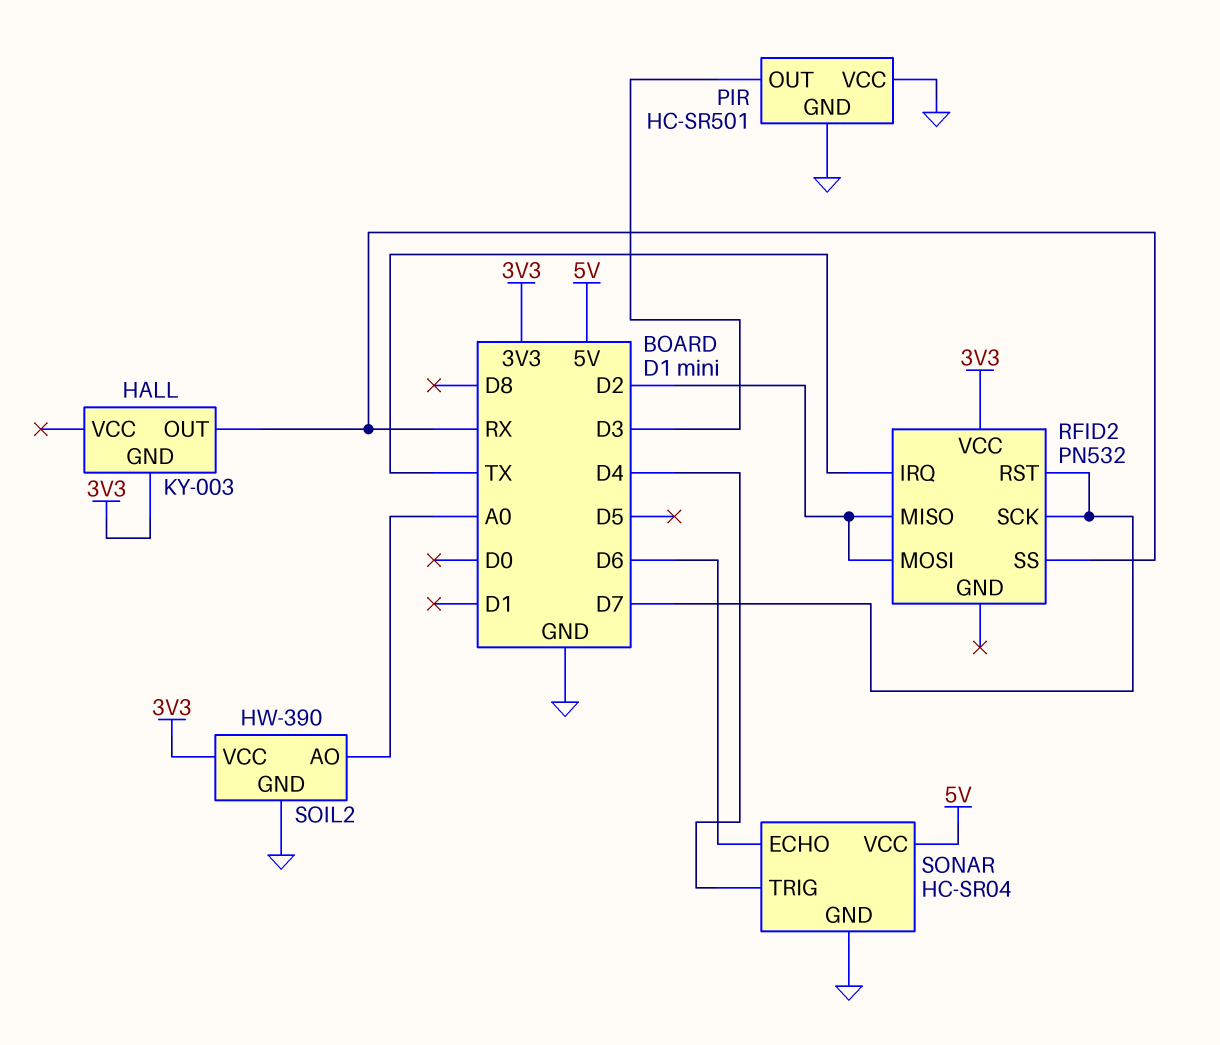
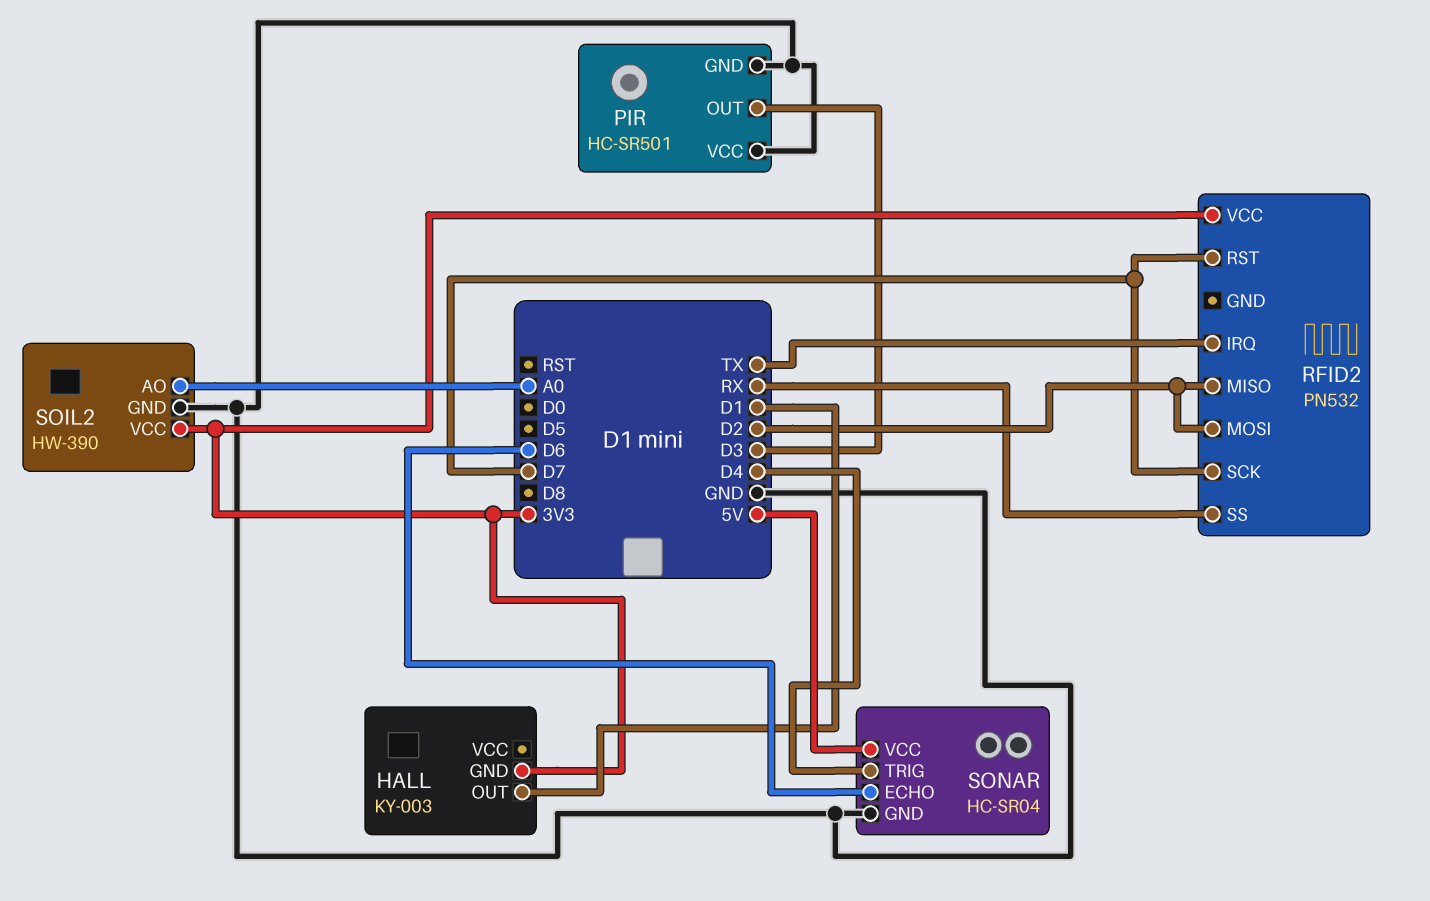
HALL pin OUT: RX -> D1

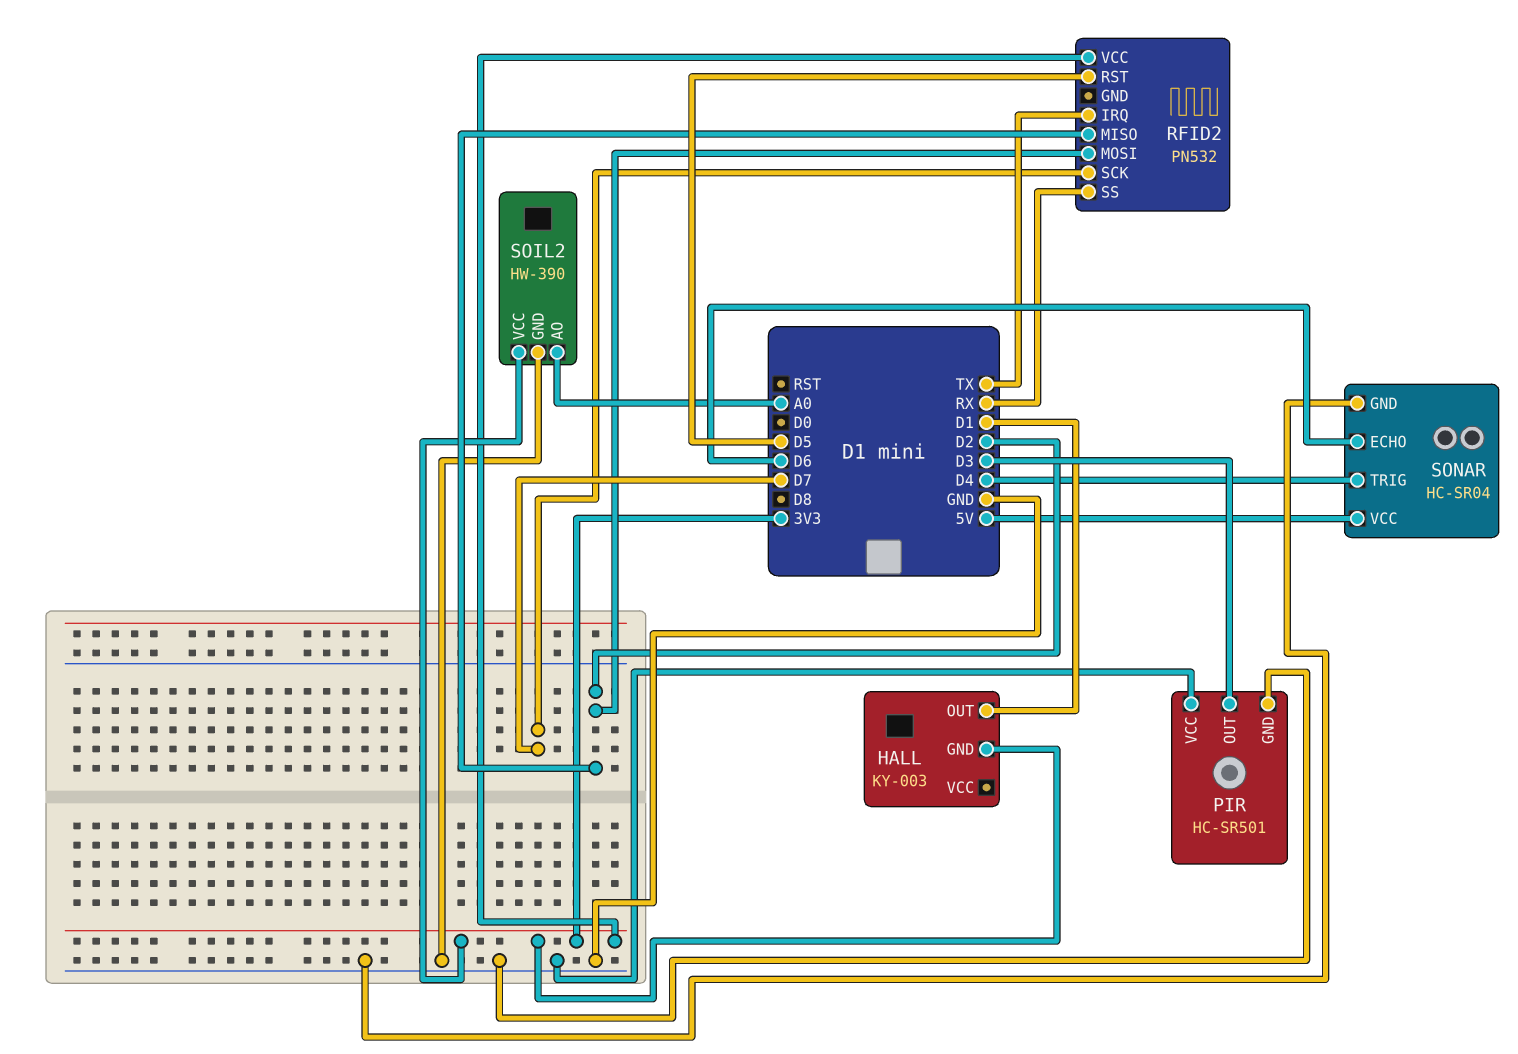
RFID2 pin RST: D7 -> D5

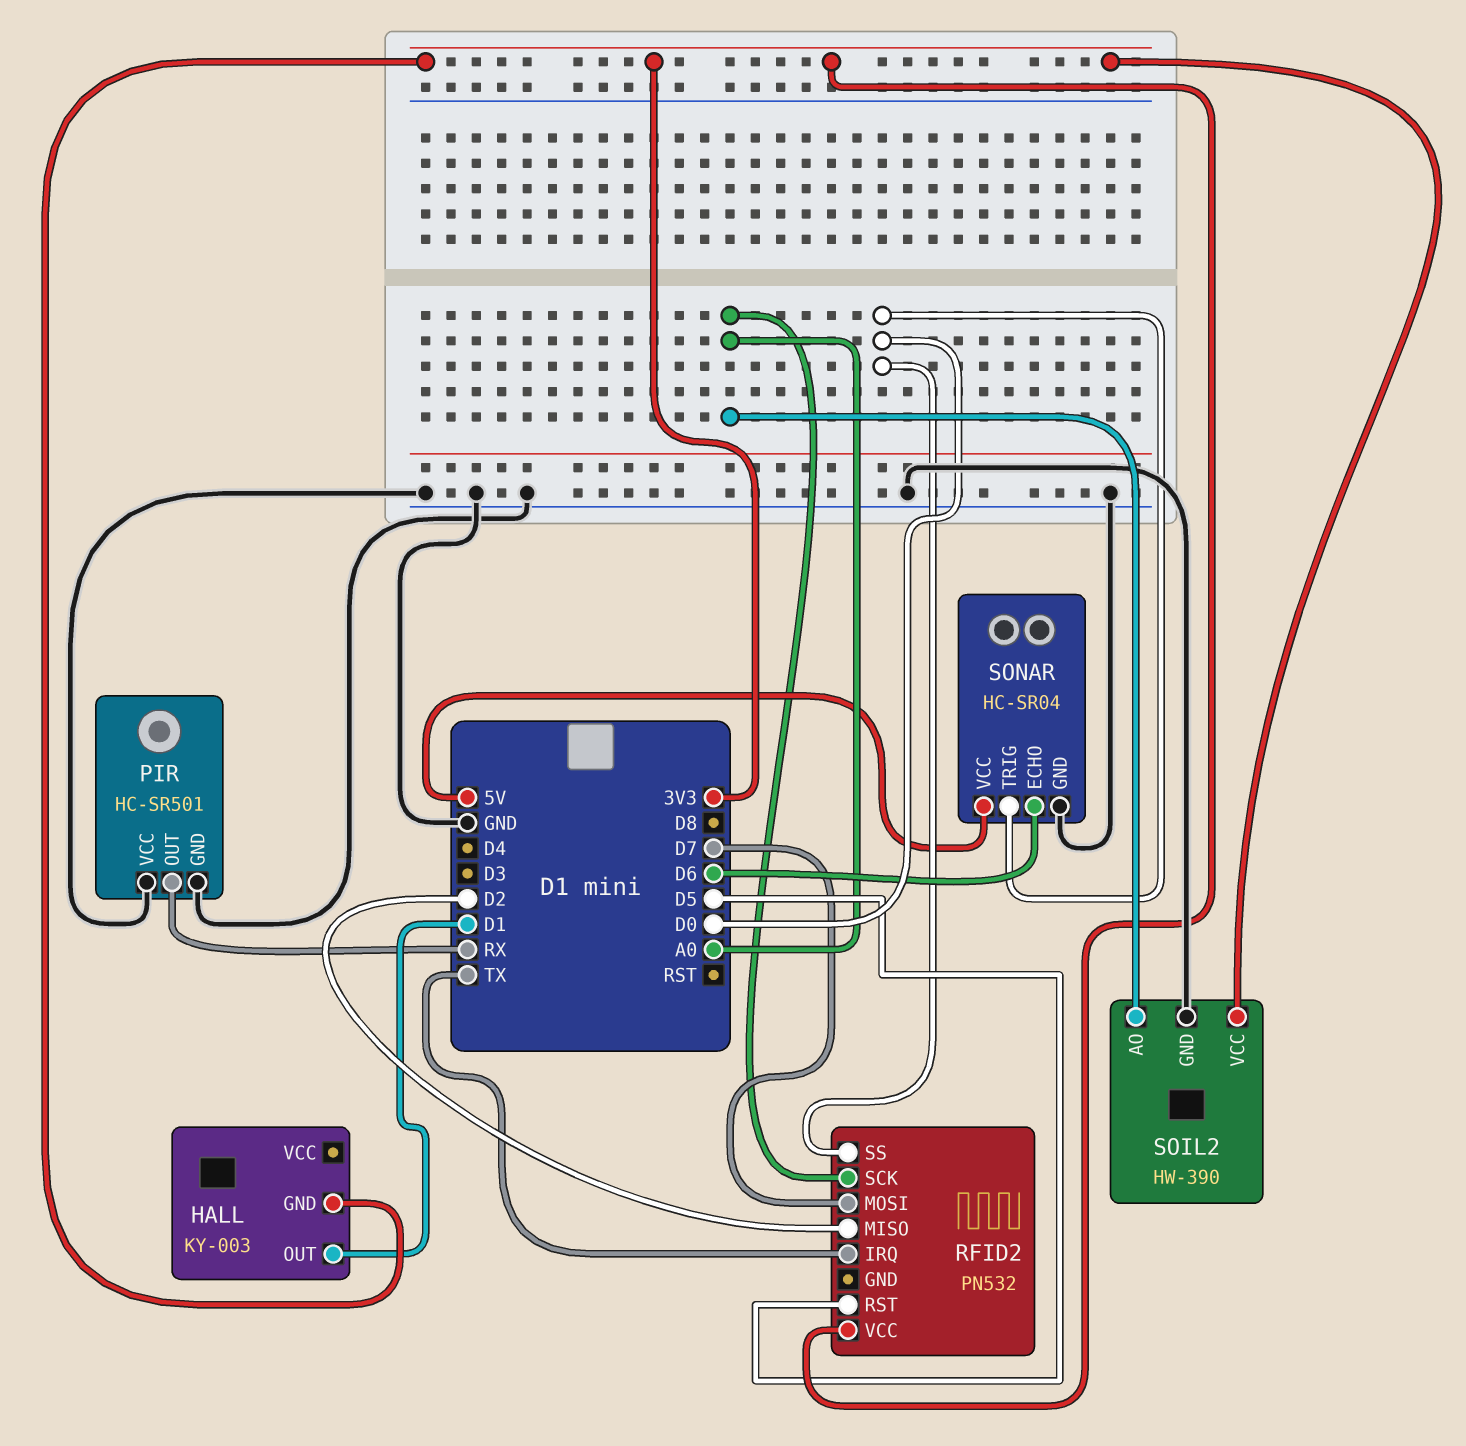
PIR pin OUT: D3 -> RX
RFID2 pin MOSI: D2 -> D7
RFID2 pin SCK: D7 -> A0
RFID2 pin SS: RX -> D0
SONAR pin TRIG: D4 -> D0

